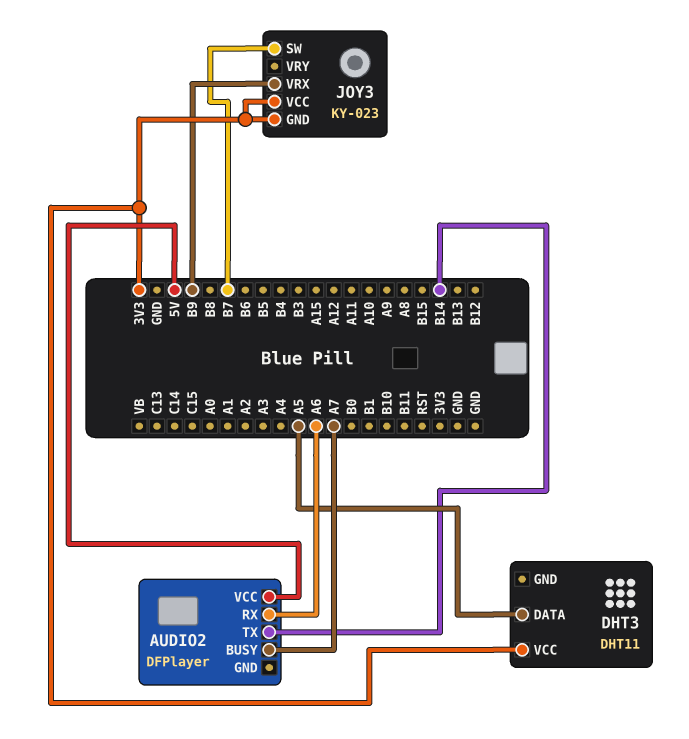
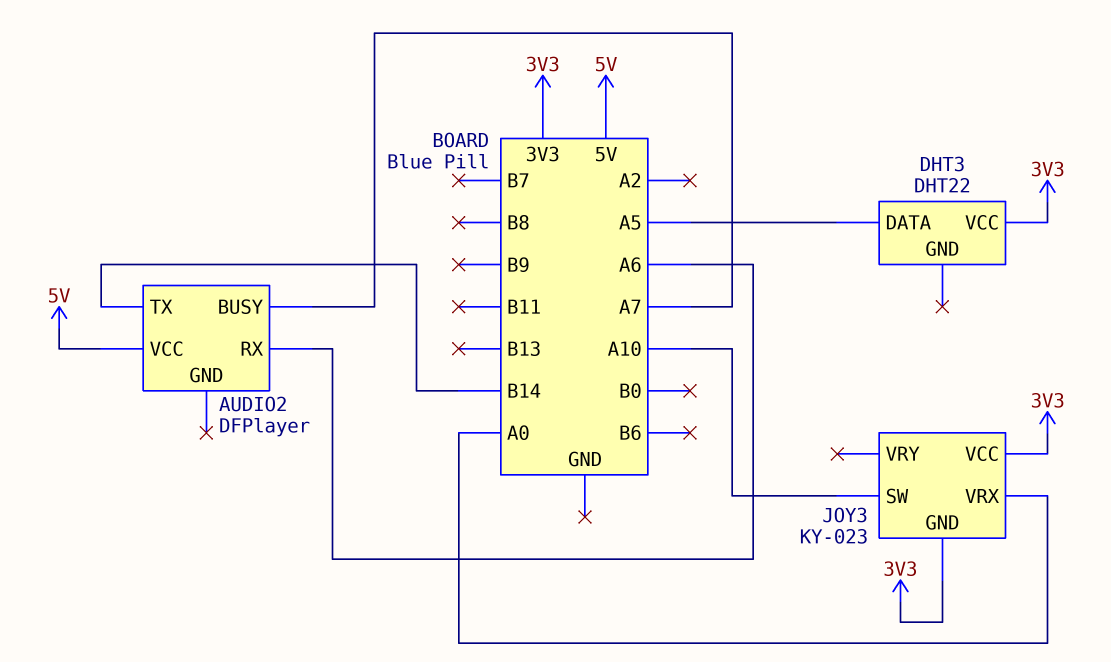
DHT3: DHT11 -> DHT22
JOY3 pin SW: B7 -> A10
JOY3 pin VRX: B9 -> A0

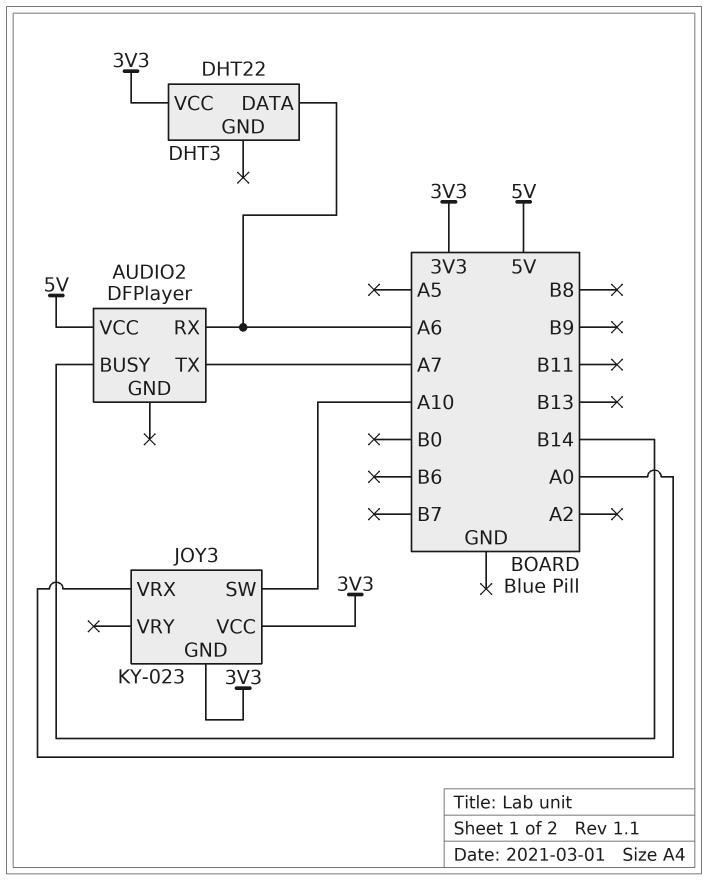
AUDIO2 pin BUSY: A7 -> B14
AUDIO2 pin TX: B14 -> A7
DHT3 pin DATA: A5 -> A6

